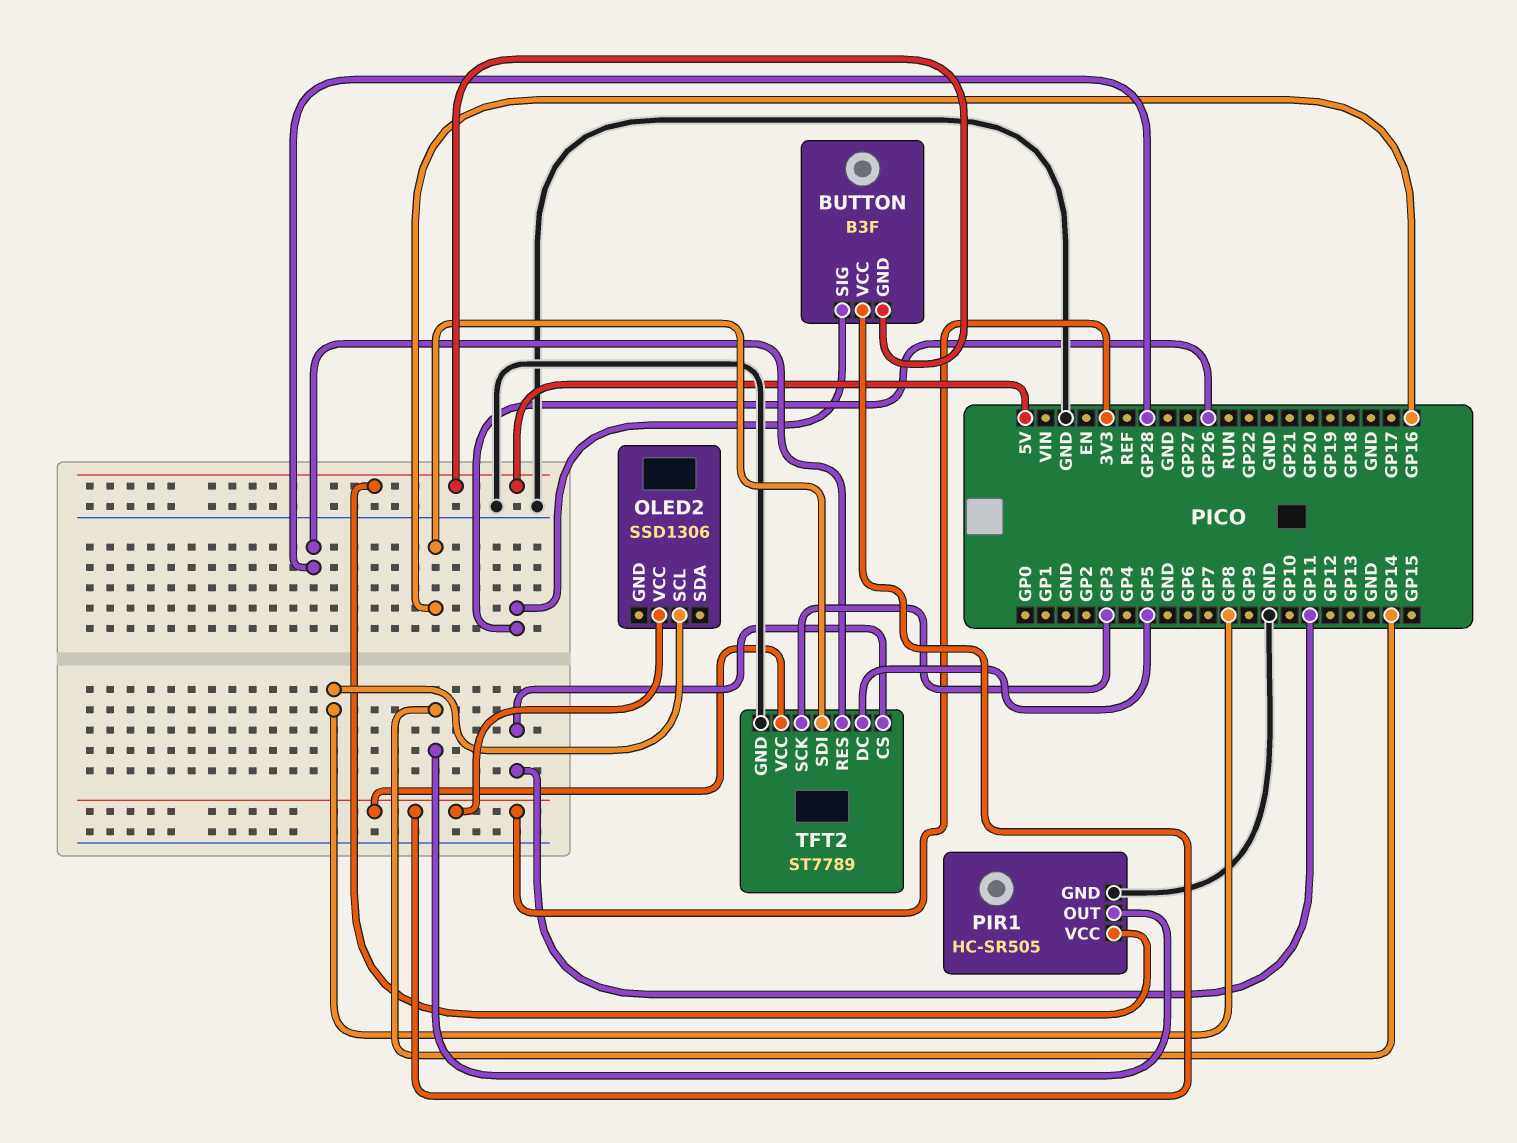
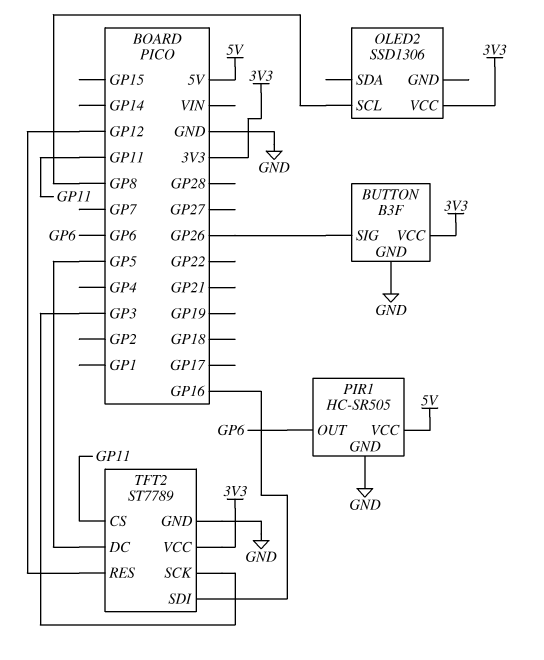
BUTTON pin GND: 5V -> GND
PIR1 pin OUT: GP14 -> GP6
TFT2 pin RES: GP28 -> GP12

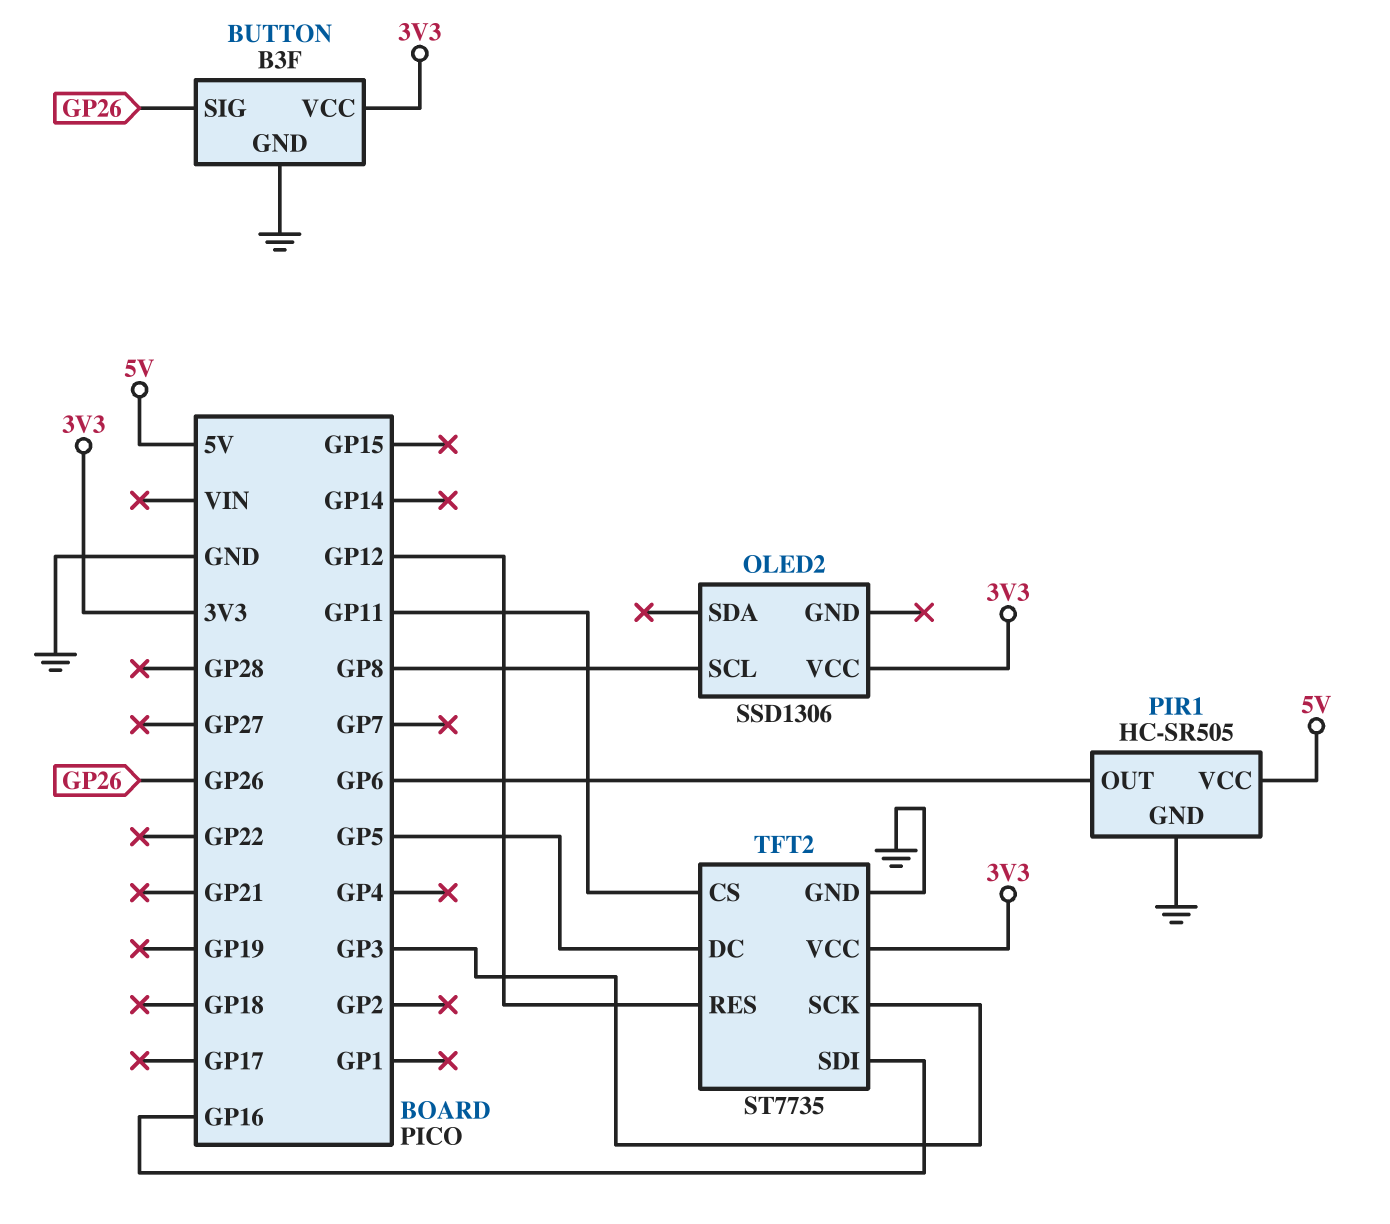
TFT2: ST7789 -> ST7735

